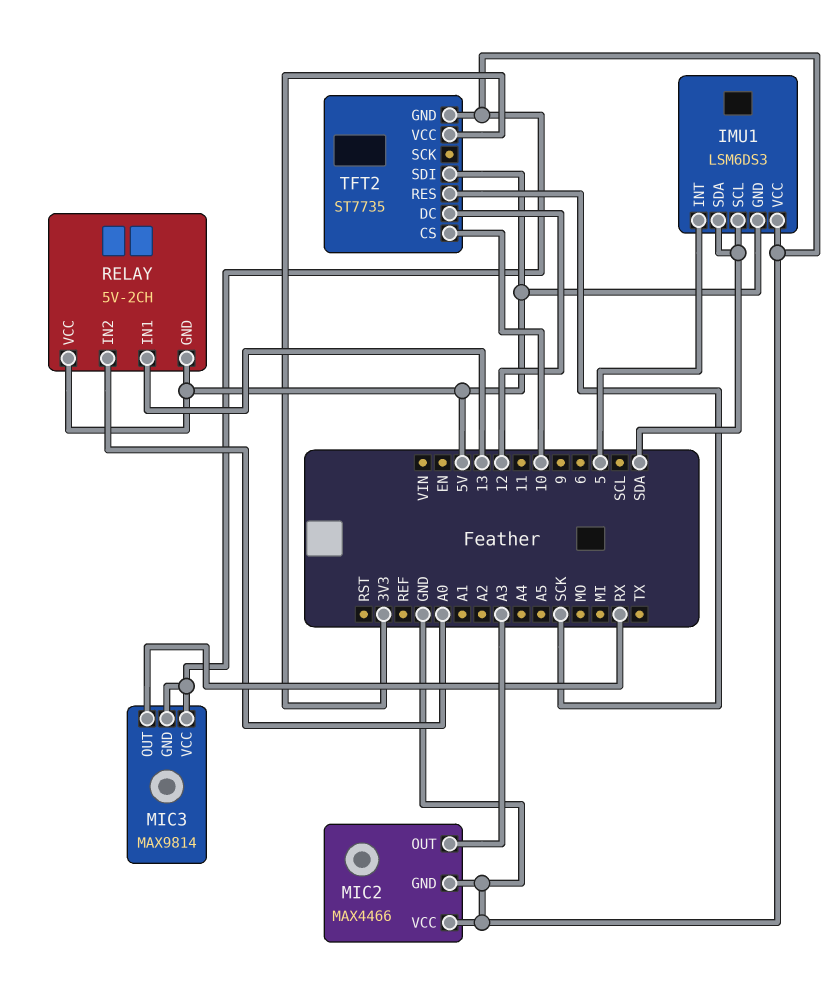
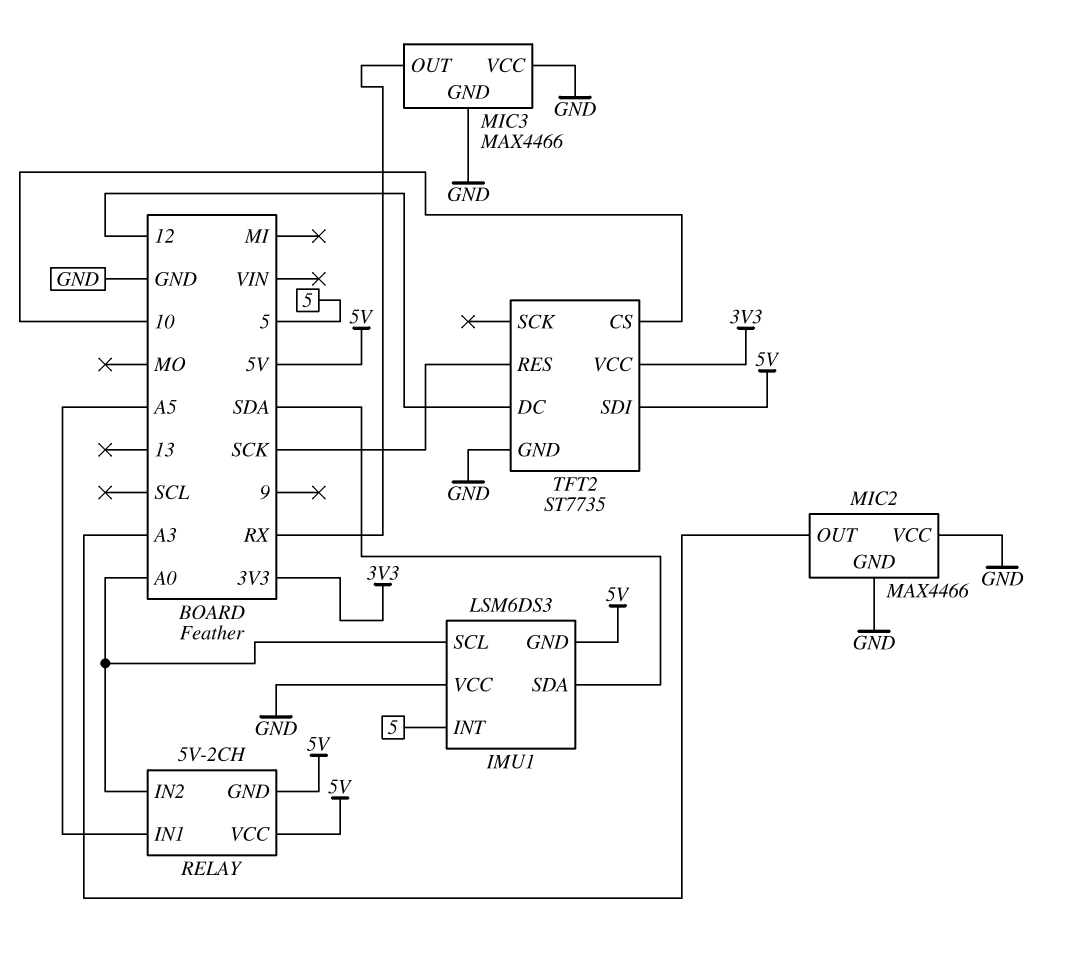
IMU1 pin SCL: SDA -> A0
MIC3: MAX9814 -> MAX4466
RELAY pin IN1: 13 -> A5

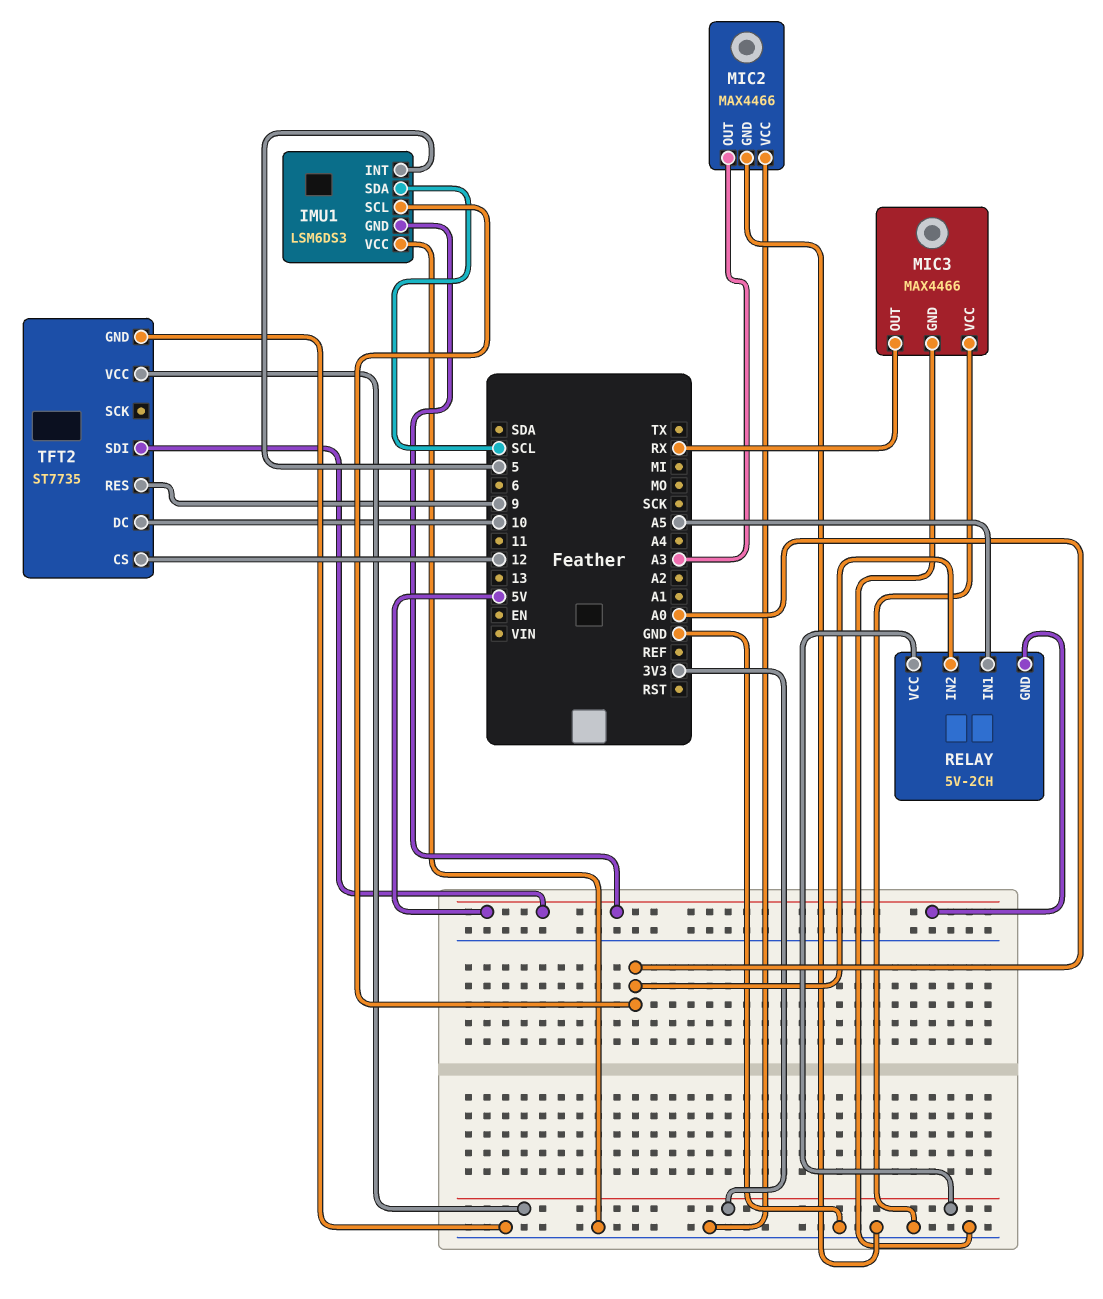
IMU1 pin SDA: SDA -> SCL
RELAY pin VCC: 5V -> 3V3
TFT2 pin CS: 10 -> 12
TFT2 pin DC: 12 -> 10
TFT2 pin RES: SCK -> 9

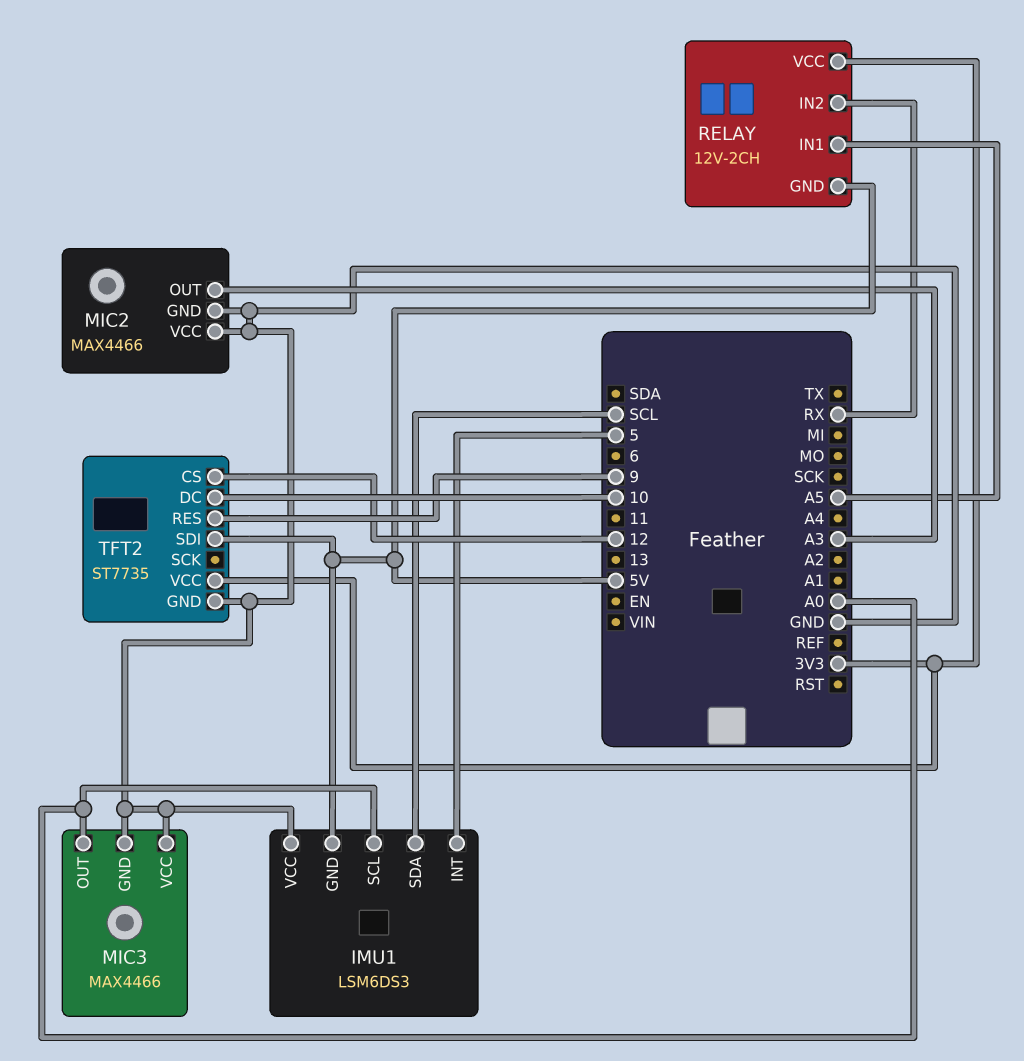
MIC3 pin OUT: RX -> A0
RELAY: 5V-2CH -> 12V-2CH
RELAY pin IN2: A0 -> RX

